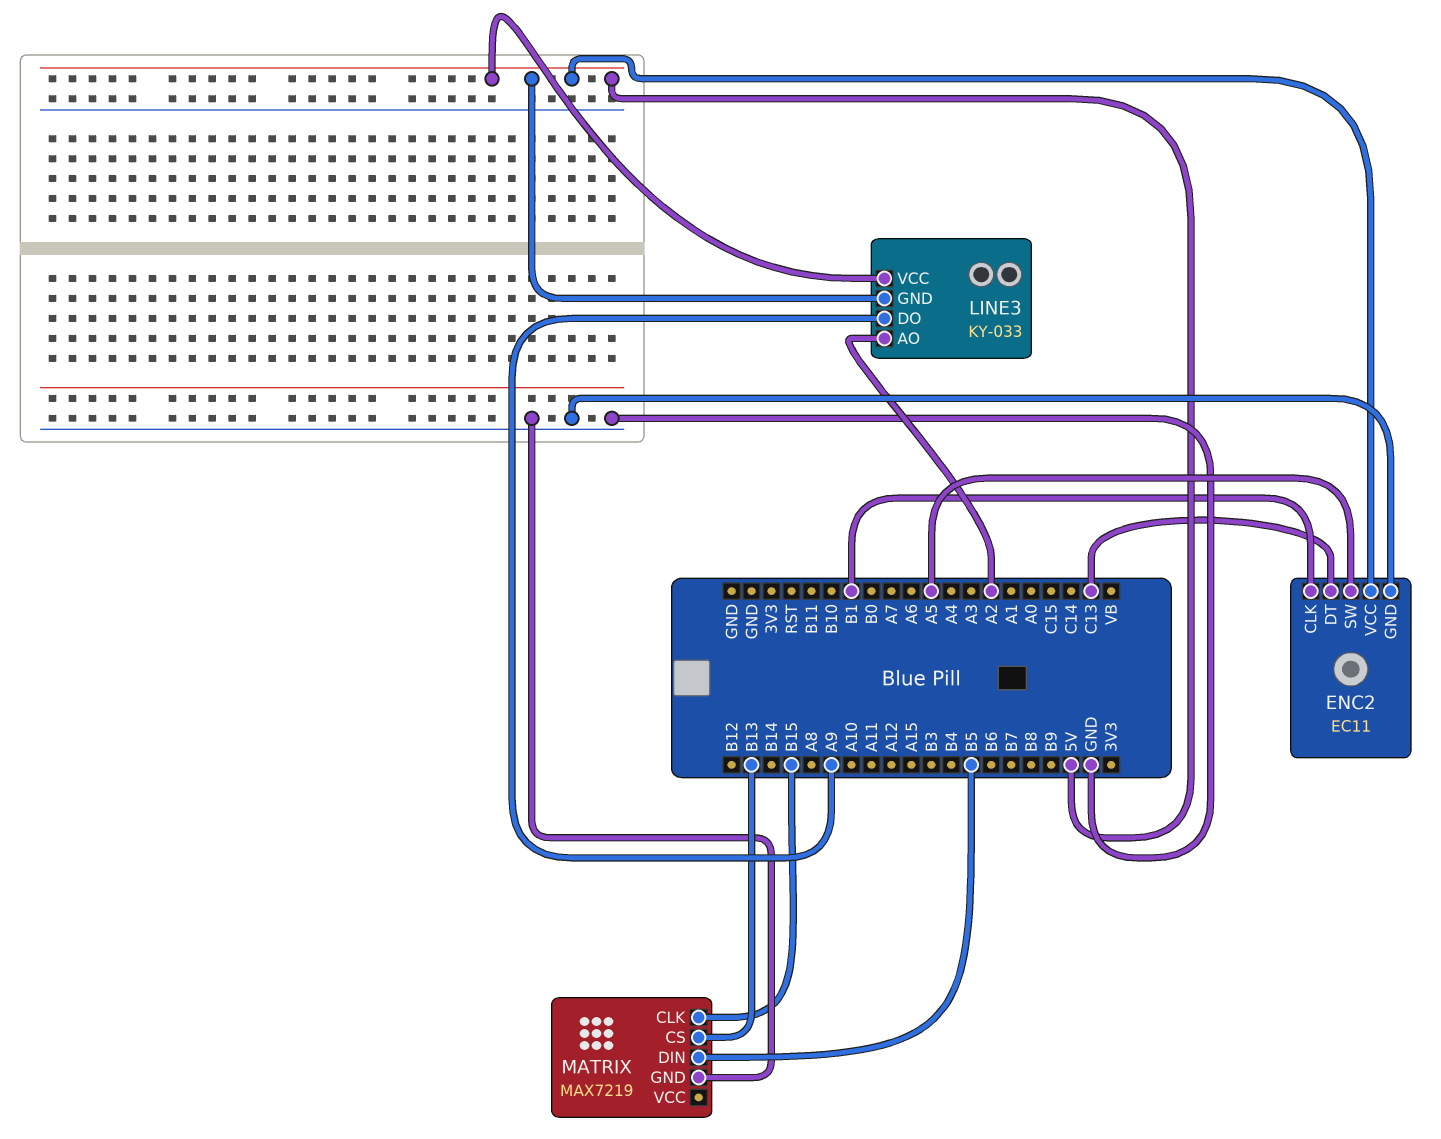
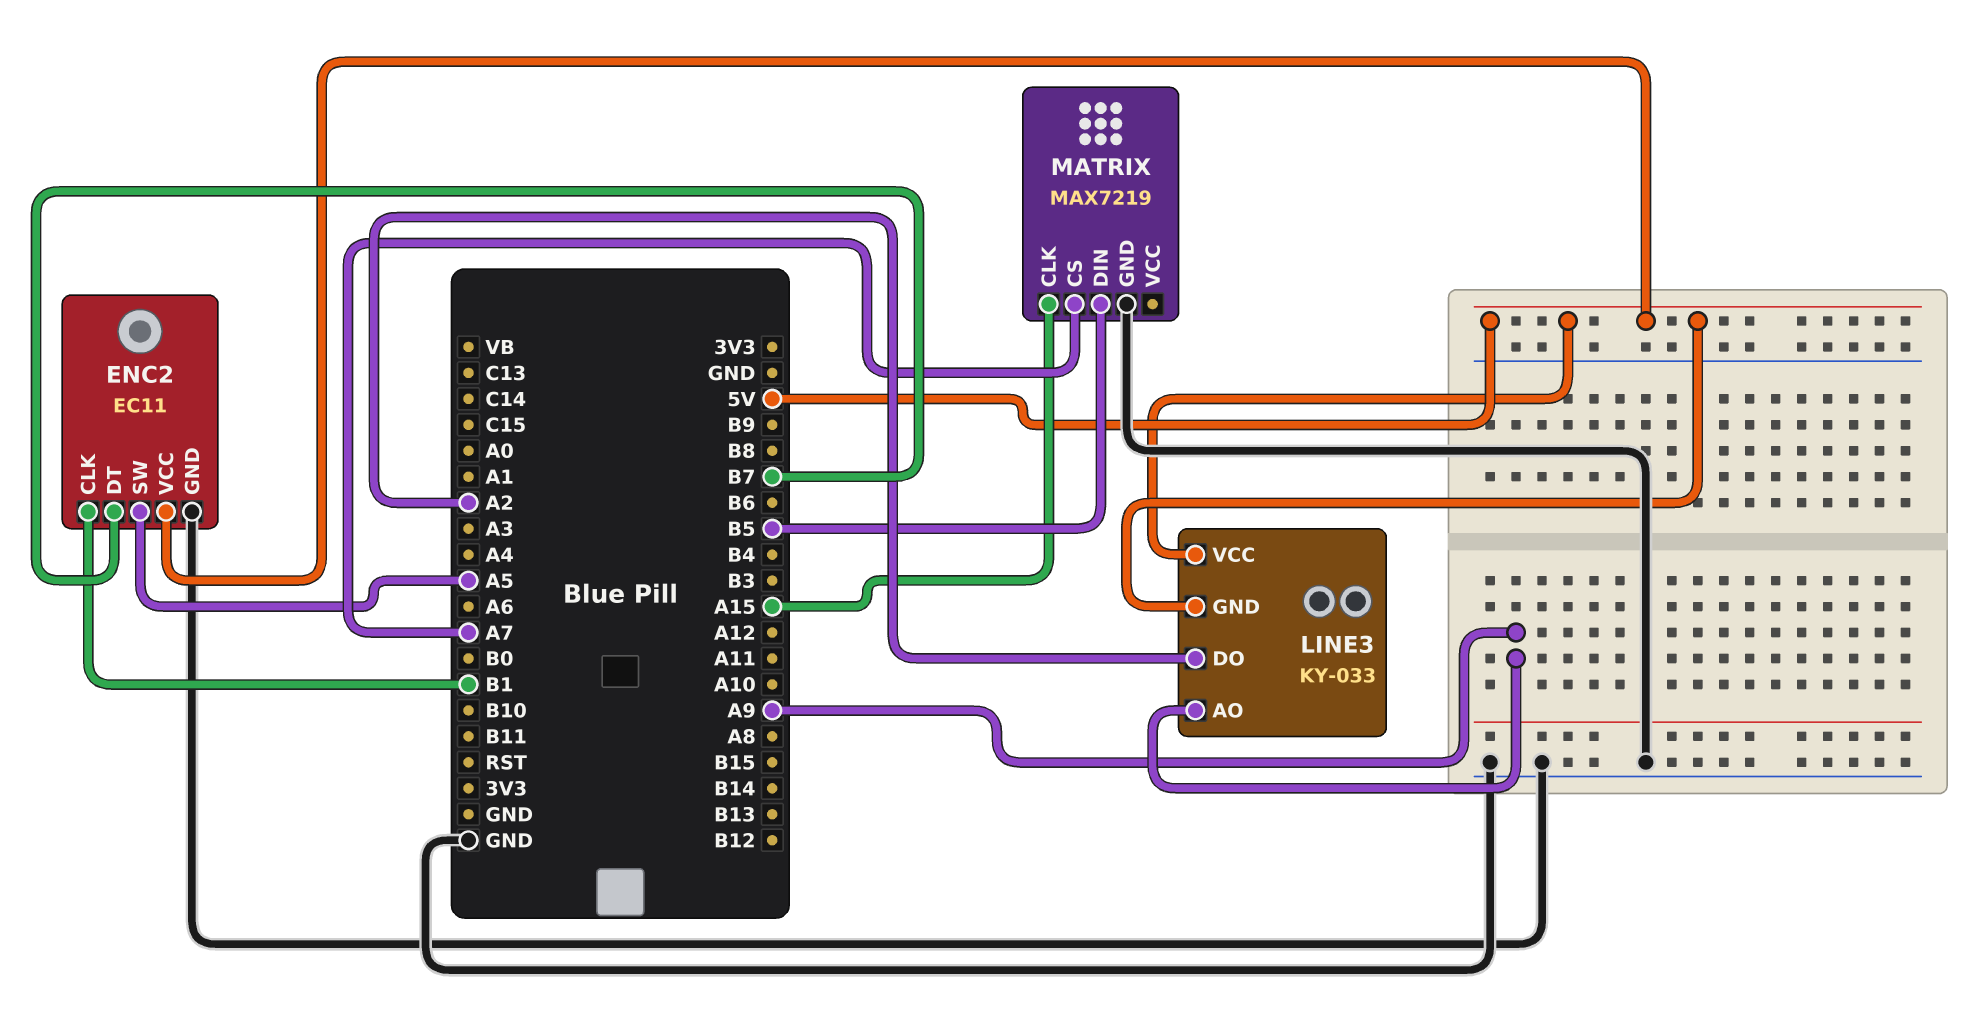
ENC2 pin DT: C13 -> B7
LINE3 pin AO: A2 -> A9
LINE3 pin DO: A9 -> A2
MATRIX pin CLK: B15 -> A15
MATRIX pin CS: B13 -> A7

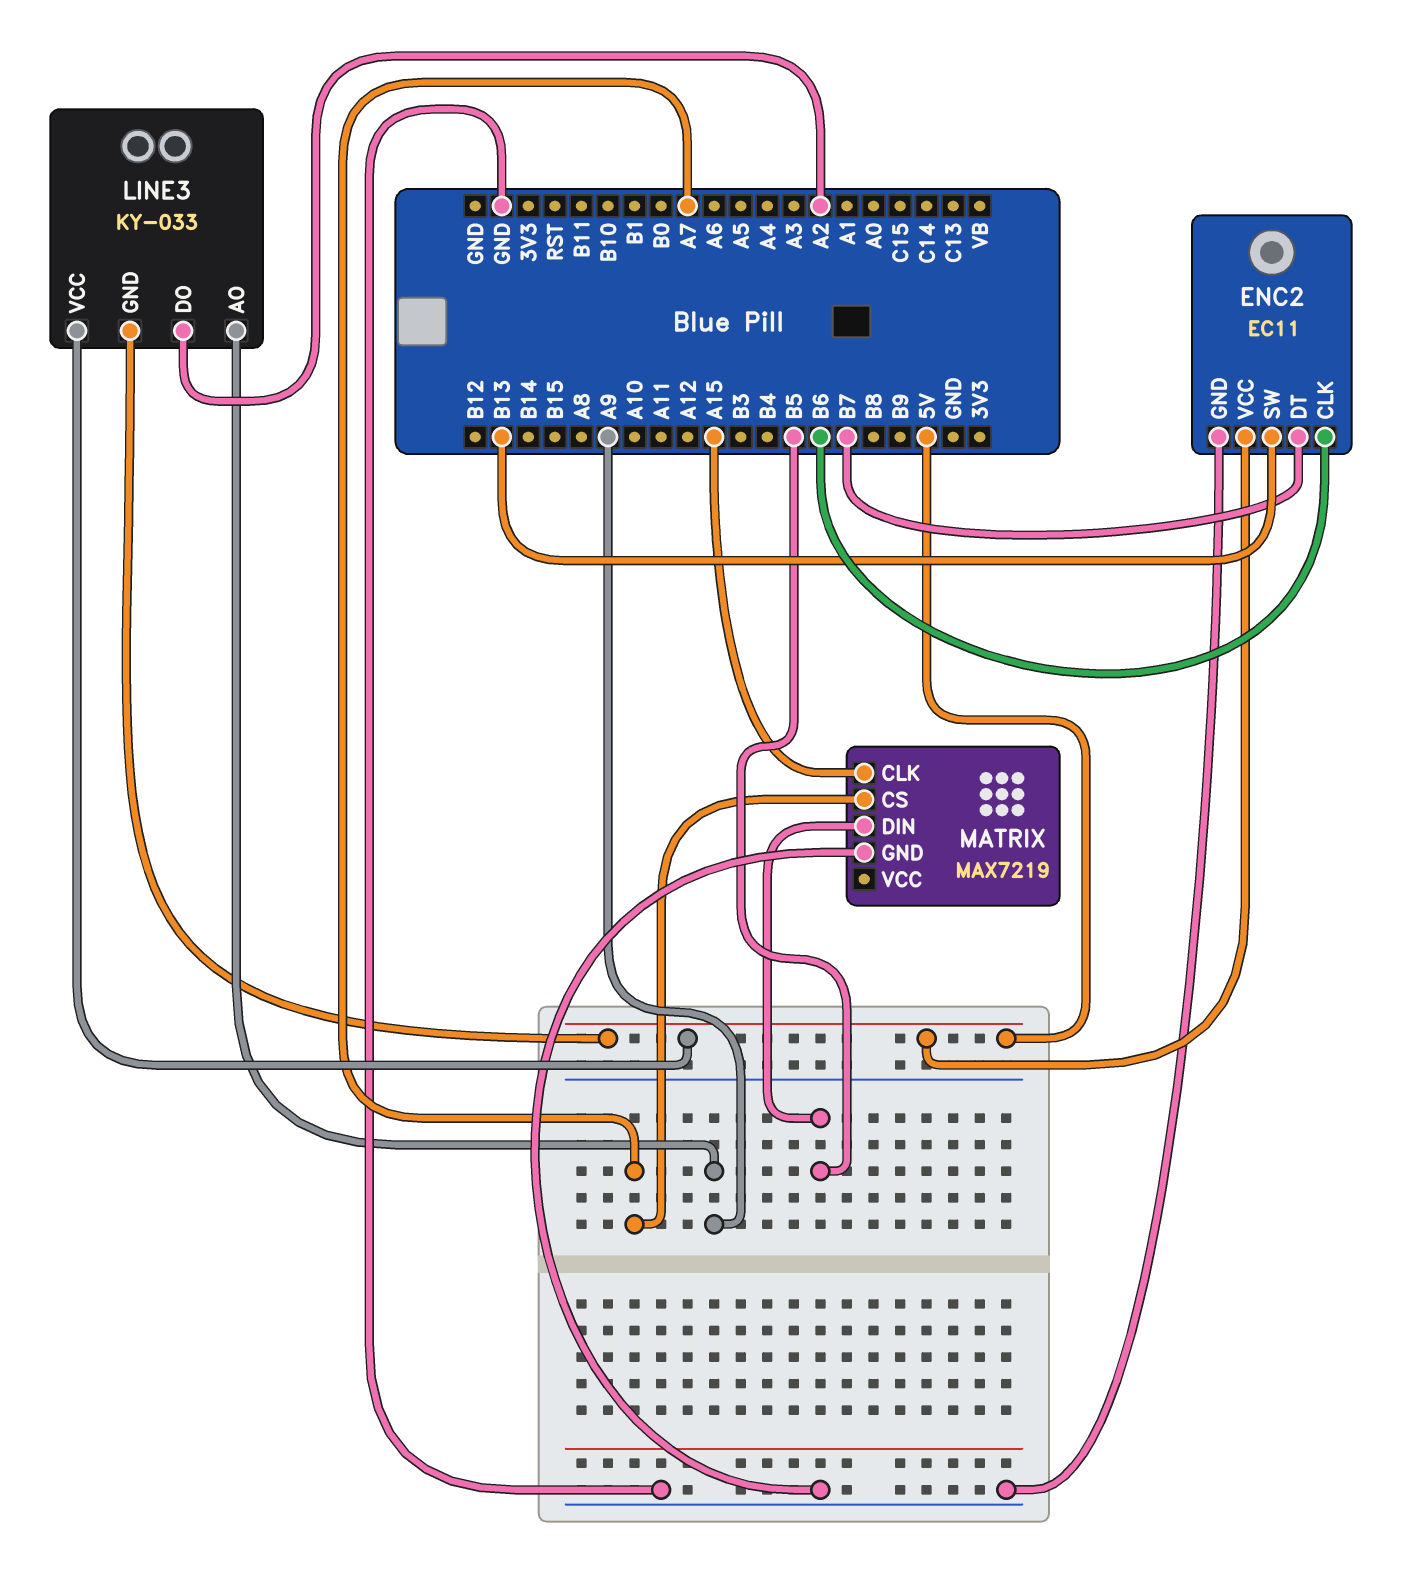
ENC2 pin CLK: B1 -> B6
ENC2 pin SW: A5 -> B13

